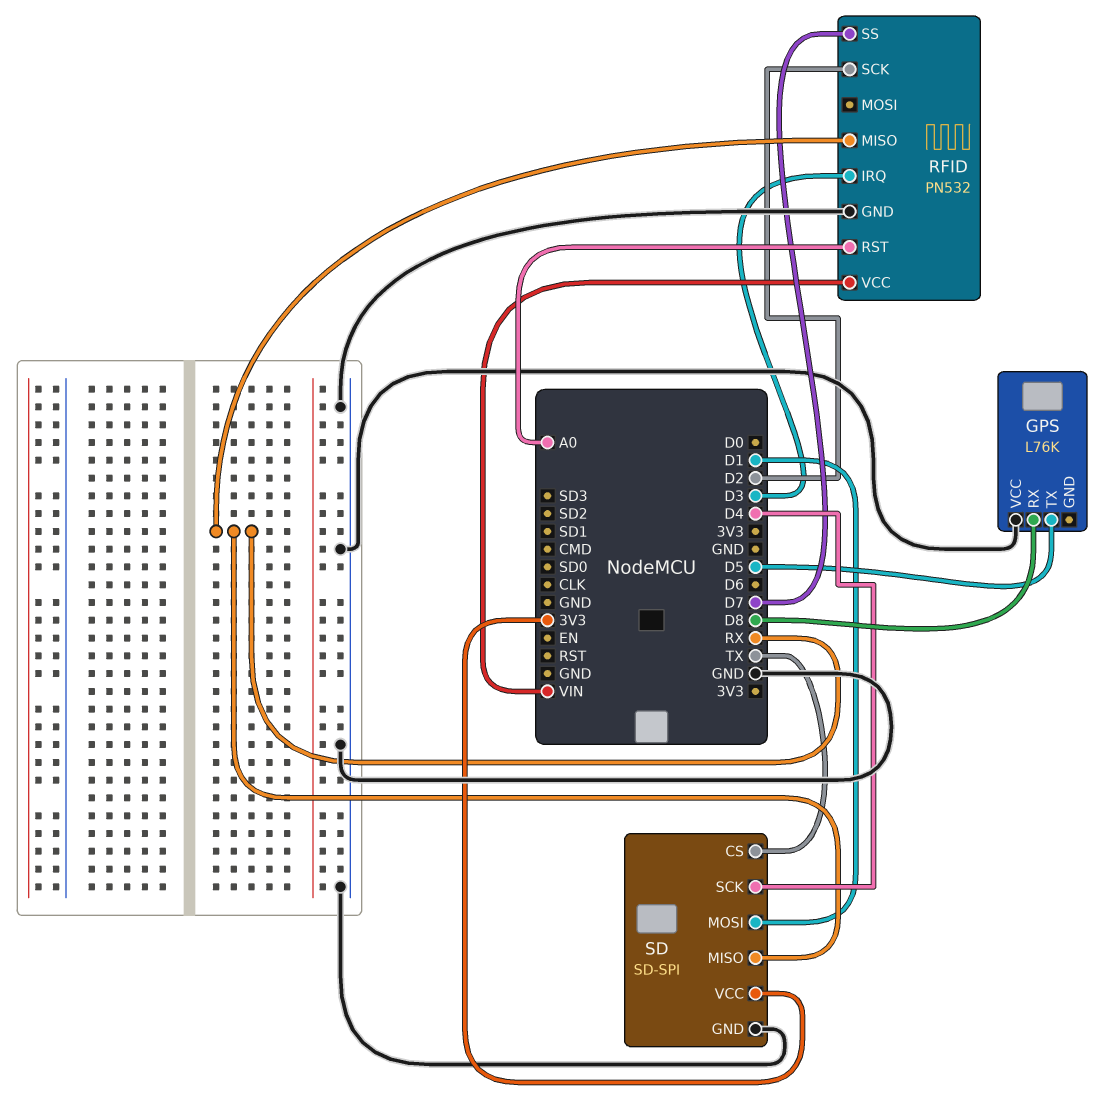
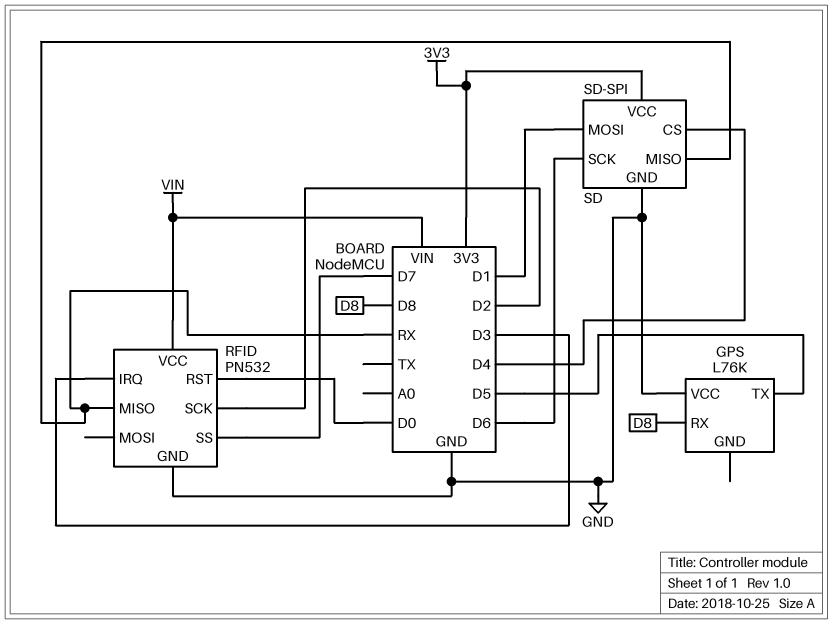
RFID pin RST: A0 -> D0
SD pin CS: TX -> D4
SD pin SCK: D4 -> D6

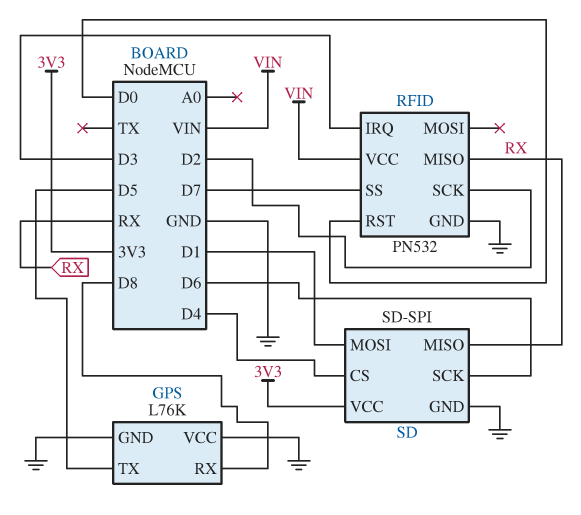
GPS pin GND: none -> GND

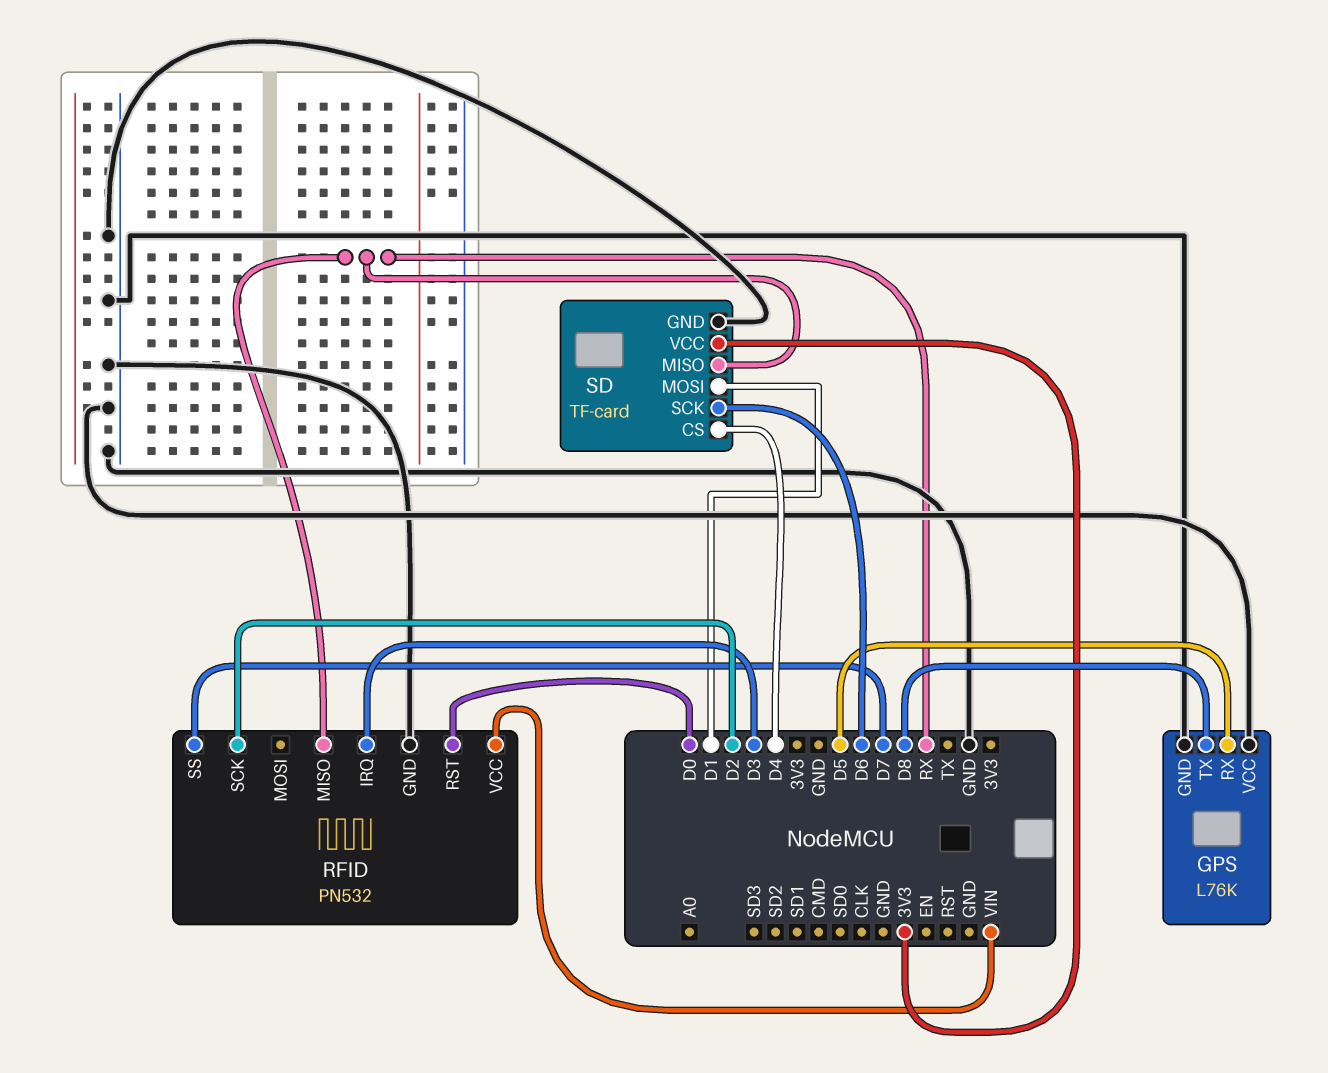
GPS pin RX: D8 -> D5
GPS pin TX: D5 -> D8
SD: SD-SPI -> TF-card

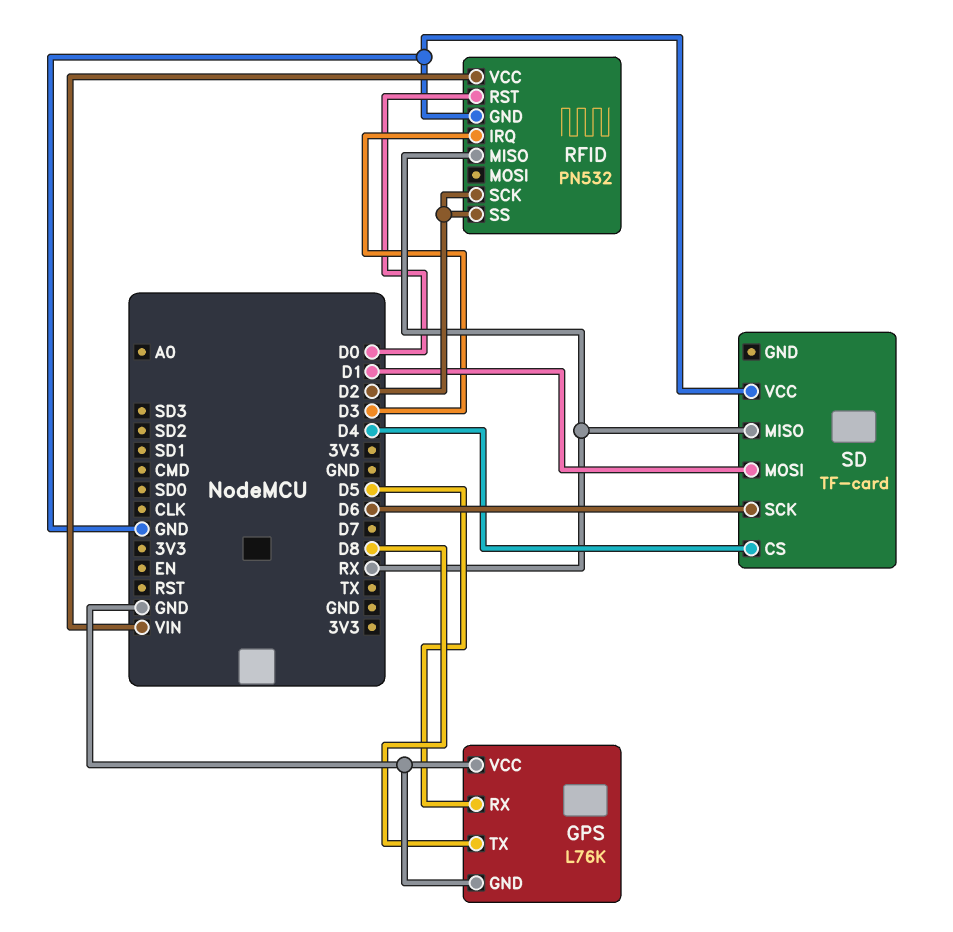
RFID pin SS: D7 -> D2
SD pin GND: GND -> none
SD pin VCC: 3V3 -> GND

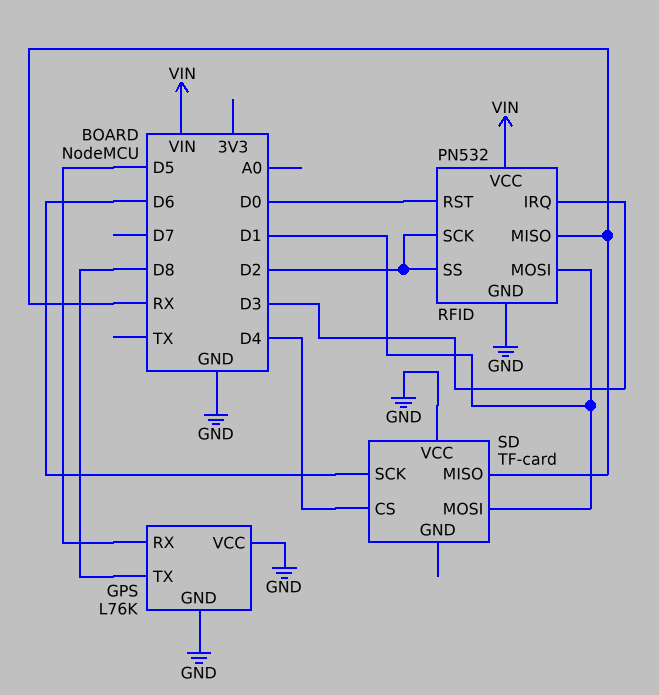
RFID pin MOSI: none -> D1

